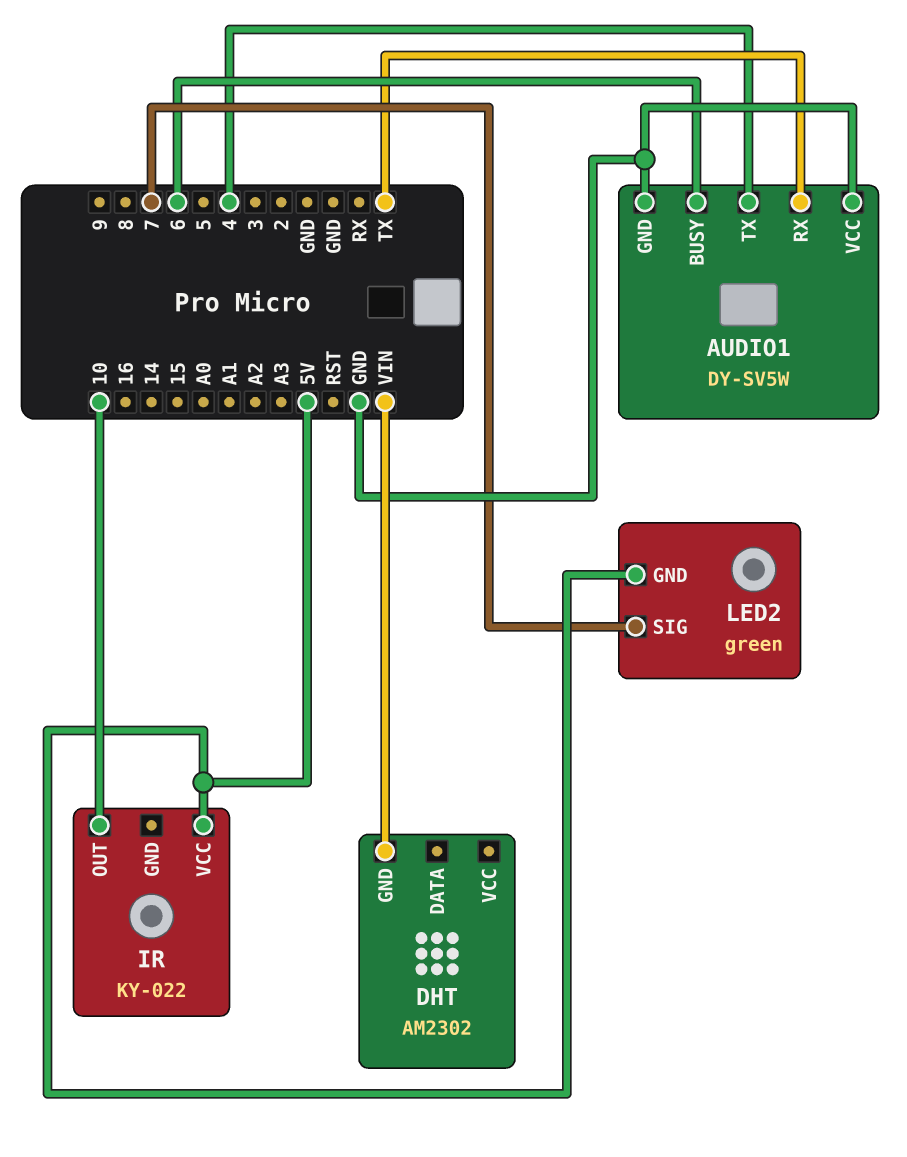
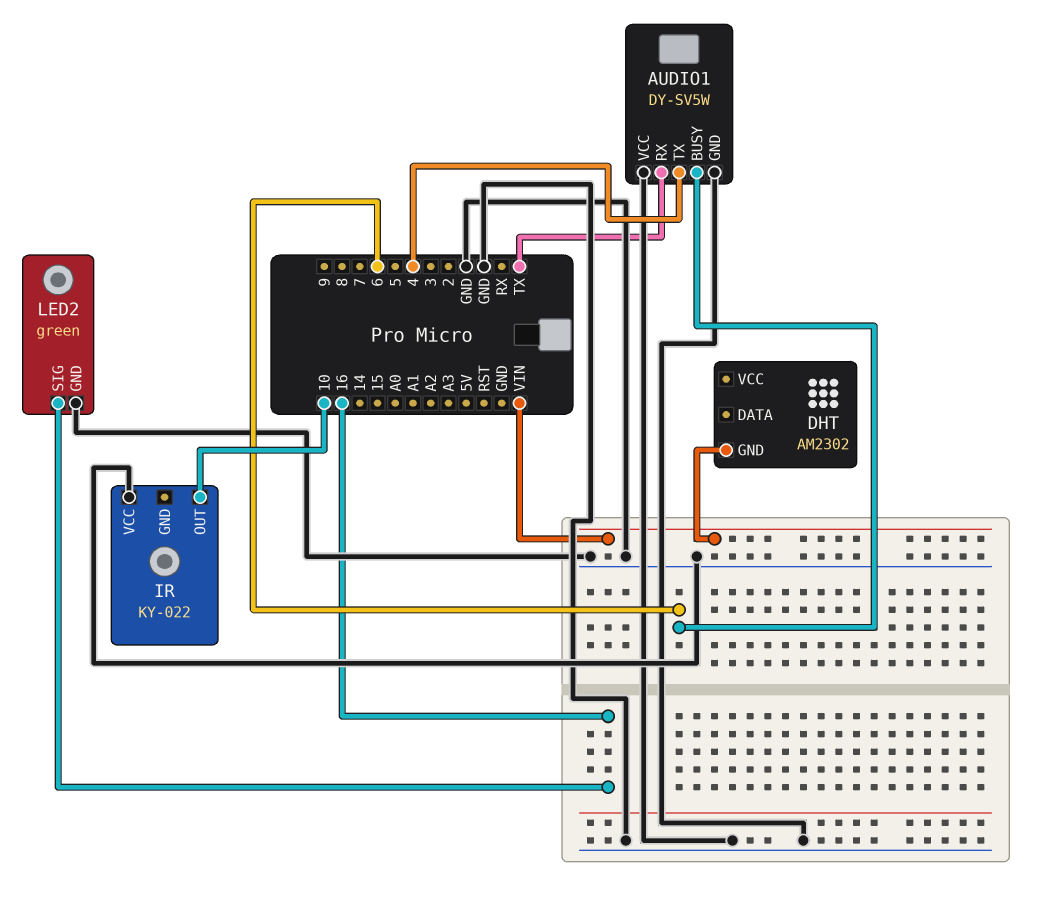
IR pin VCC: 5V -> GND
LED2 pin GND: 5V -> GND
LED2 pin SIG: 7 -> 16

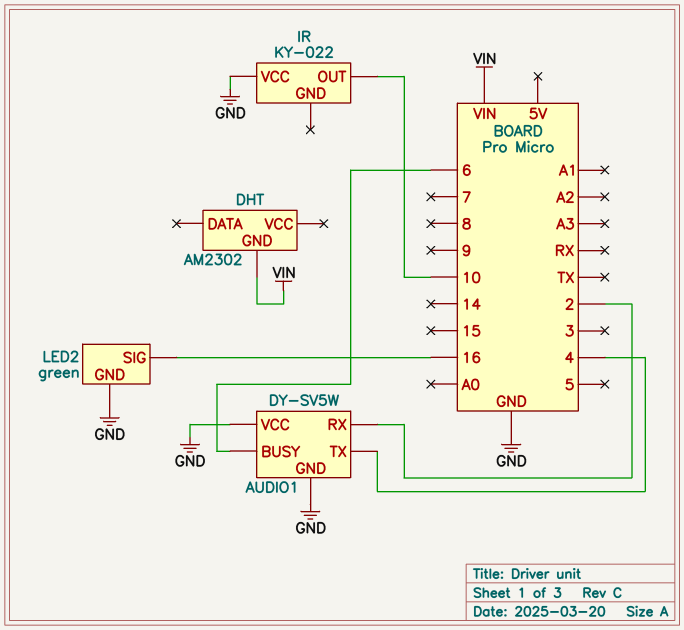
AUDIO1 pin RX: TX -> 2

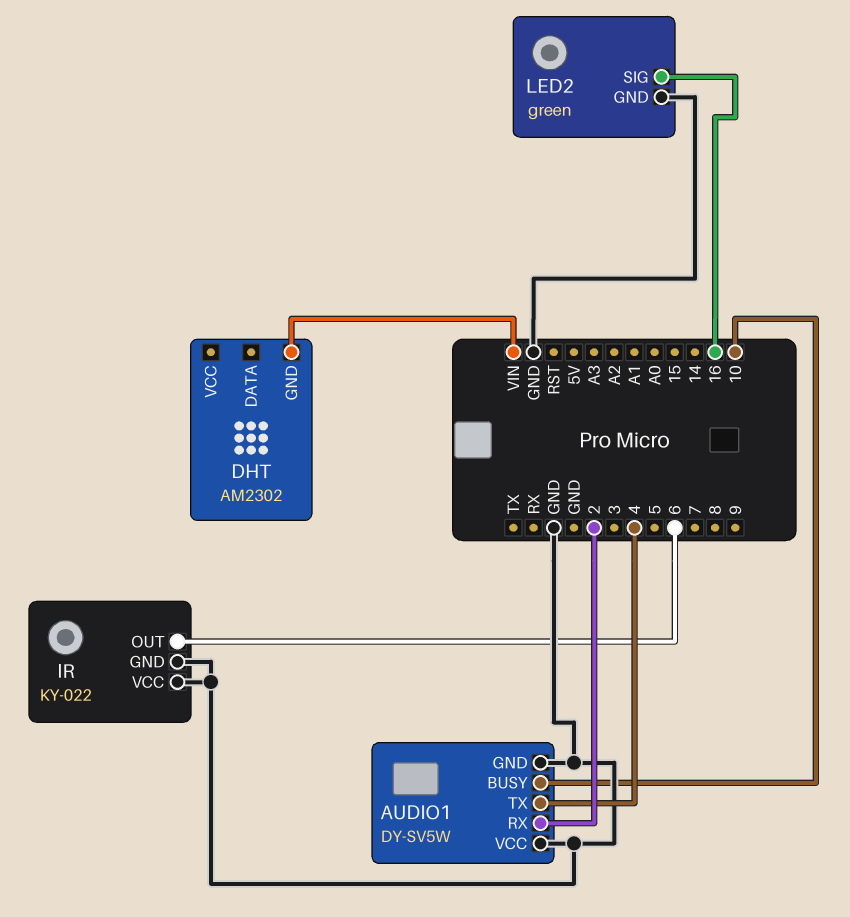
AUDIO1 pin BUSY: 6 -> 10
IR pin GND: none -> GND
IR pin OUT: 10 -> 6

